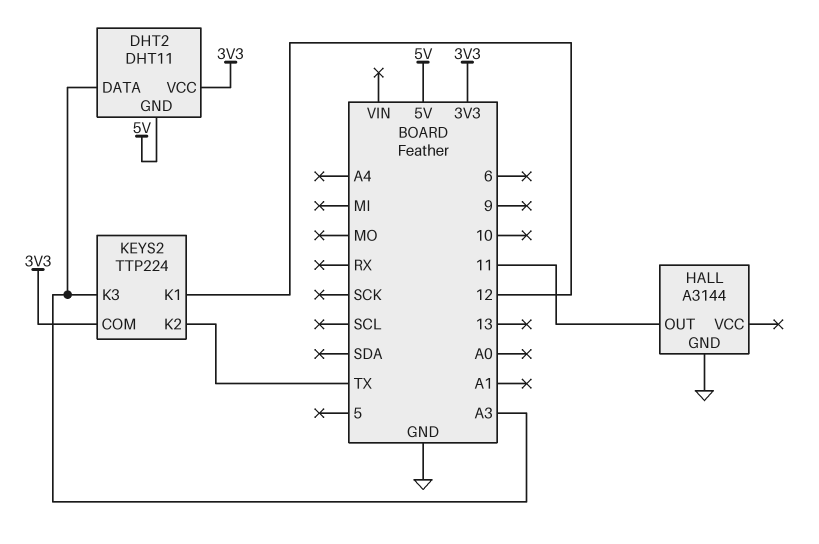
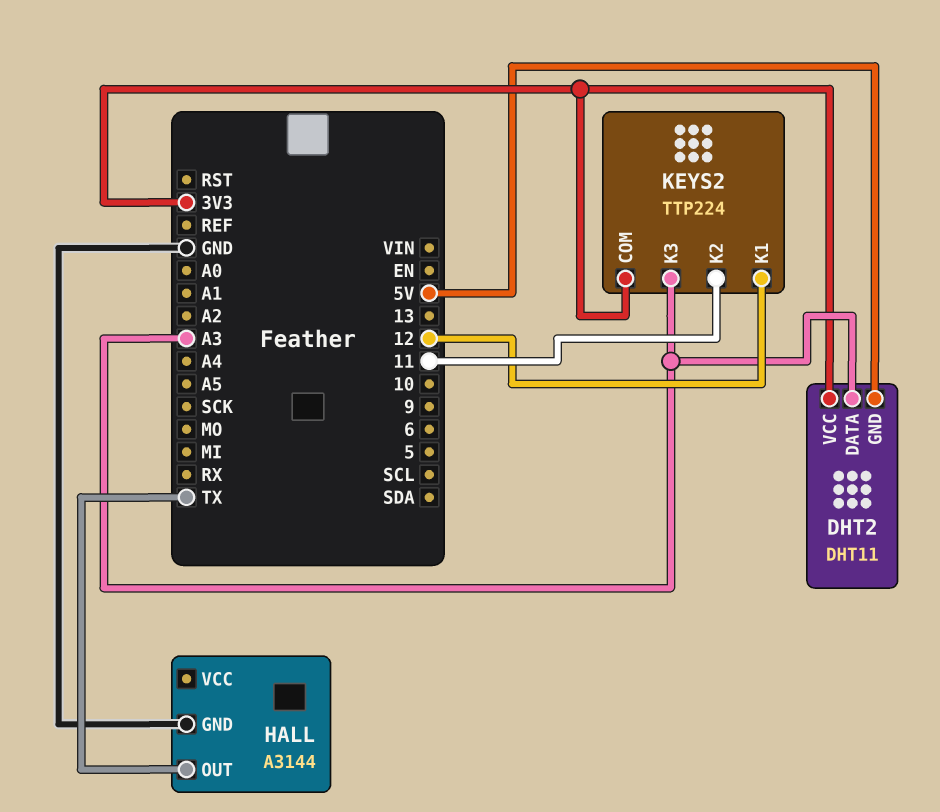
HALL pin OUT: 11 -> TX
KEYS2 pin K2: TX -> 11

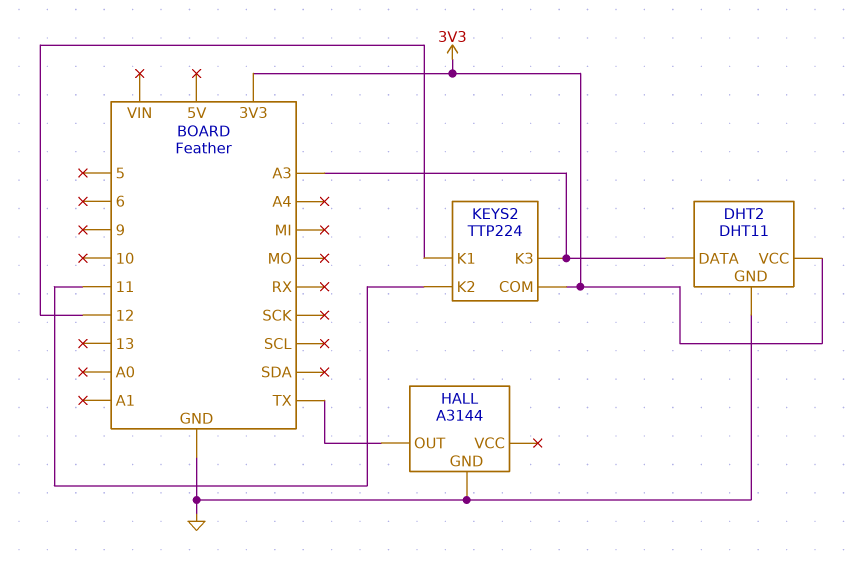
DHT2 pin GND: 5V -> GND

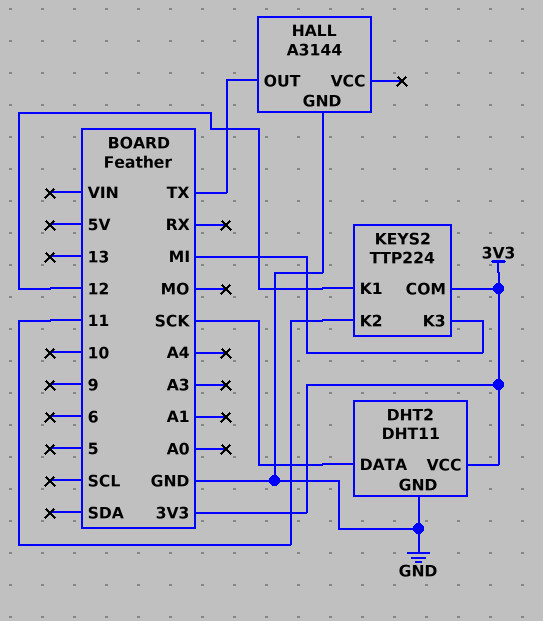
DHT2 pin DATA: A3 -> SCK
KEYS2 pin K3: A3 -> MI

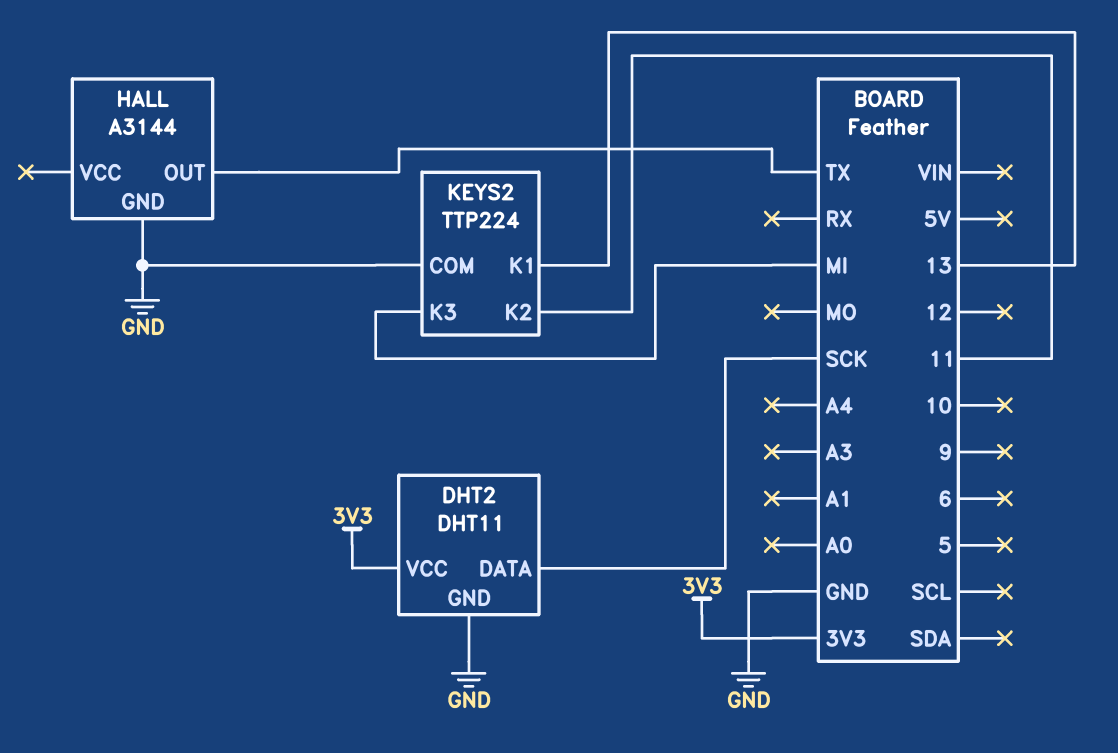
KEYS2 pin COM: 3V3 -> GND
KEYS2 pin K1: 12 -> 13

